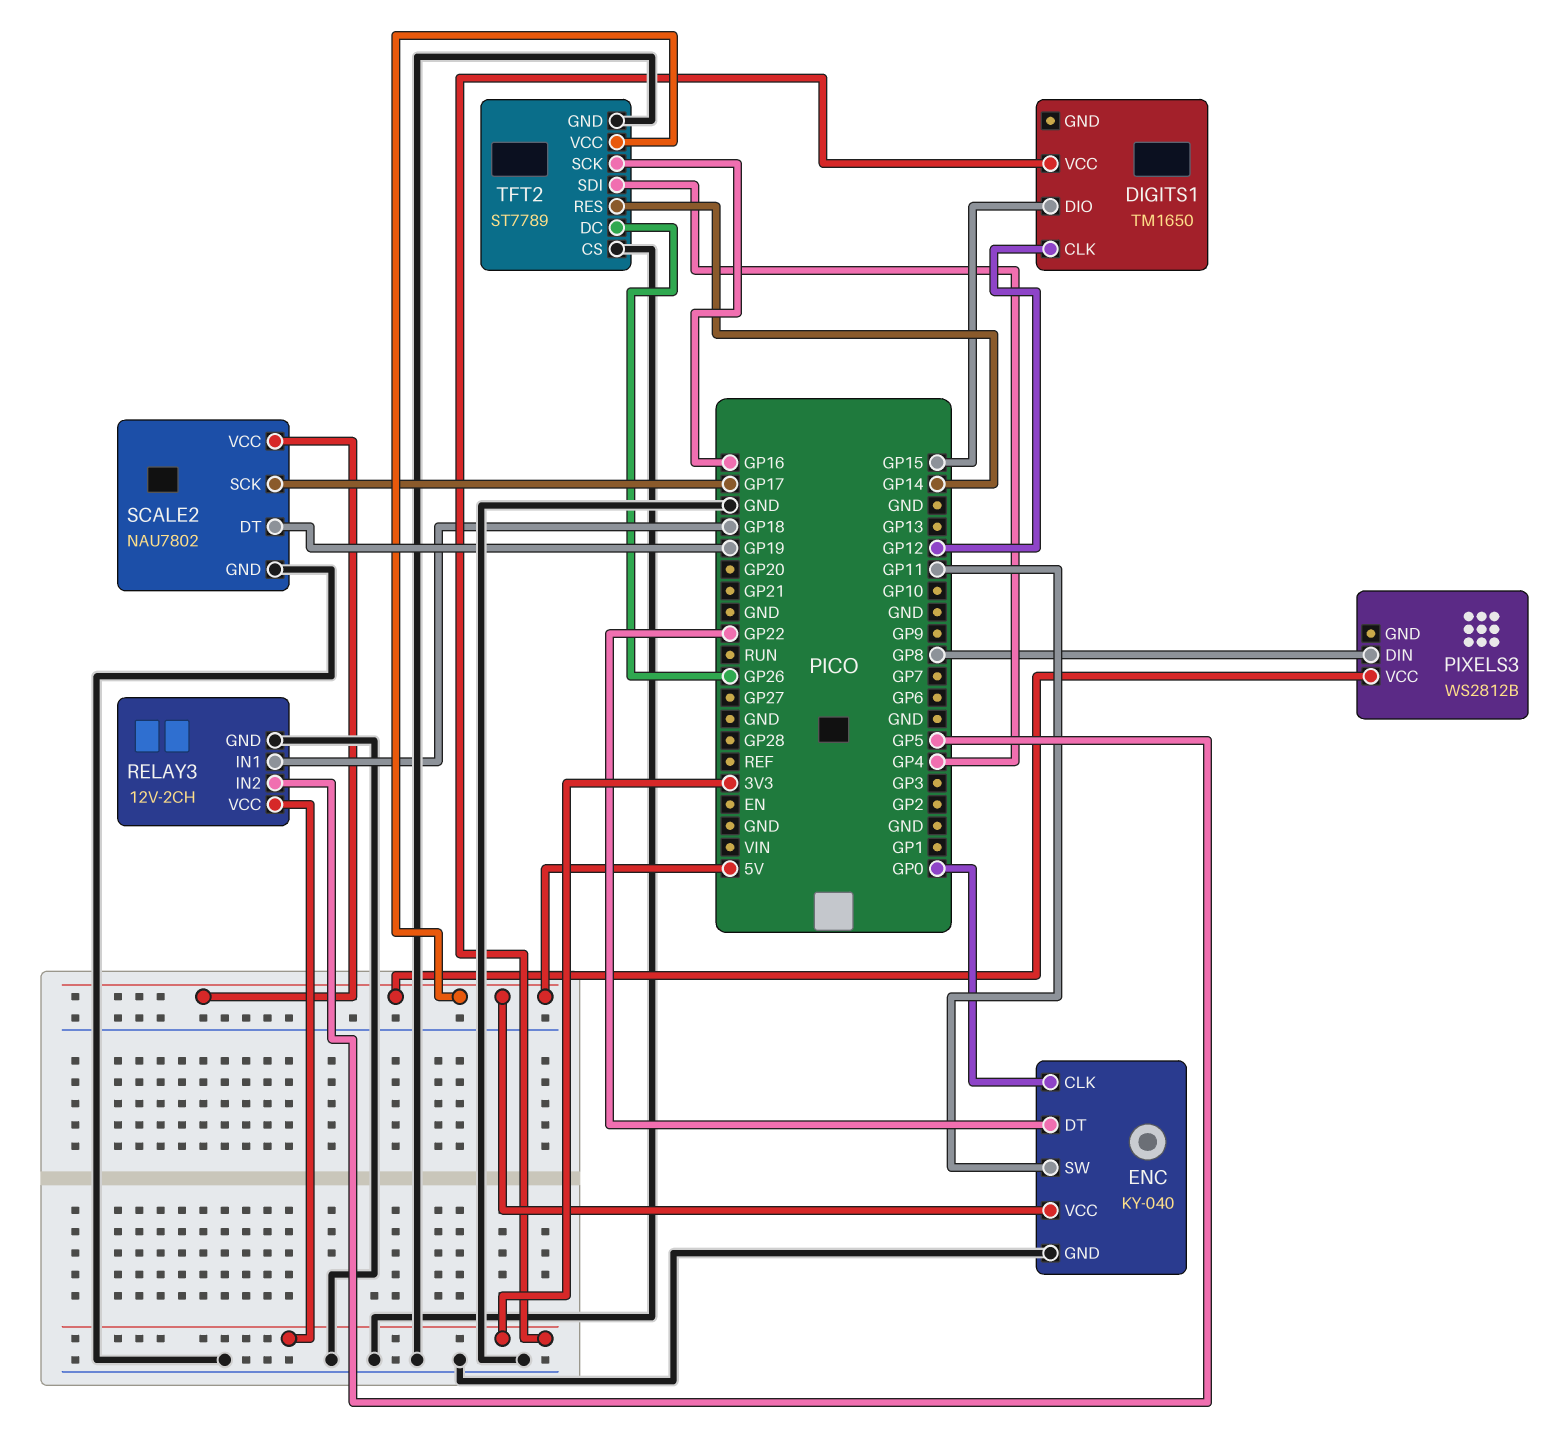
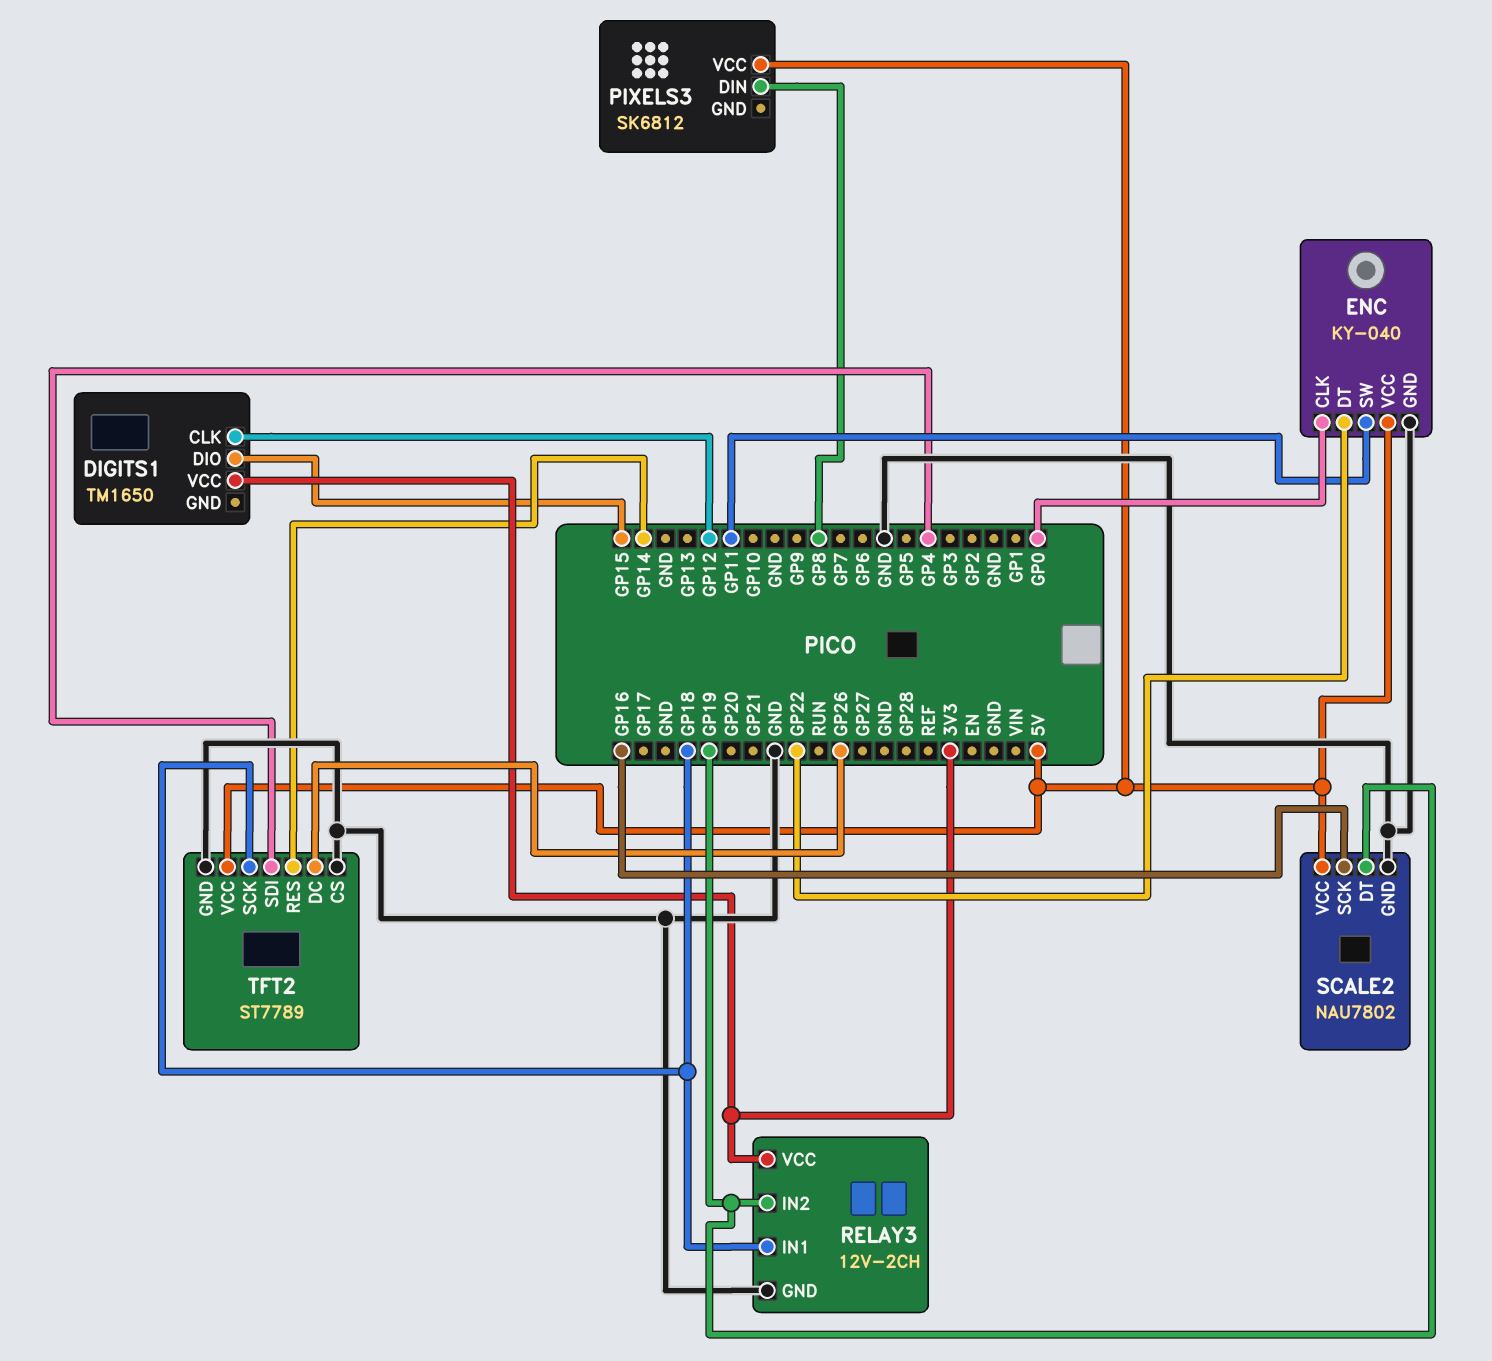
PIXELS3: WS2812B -> SK6812
RELAY3 pin IN2: GP5 -> GP19
SCALE2 pin SCK: GP17 -> GP16
TFT2 pin SCK: GP16 -> GP18

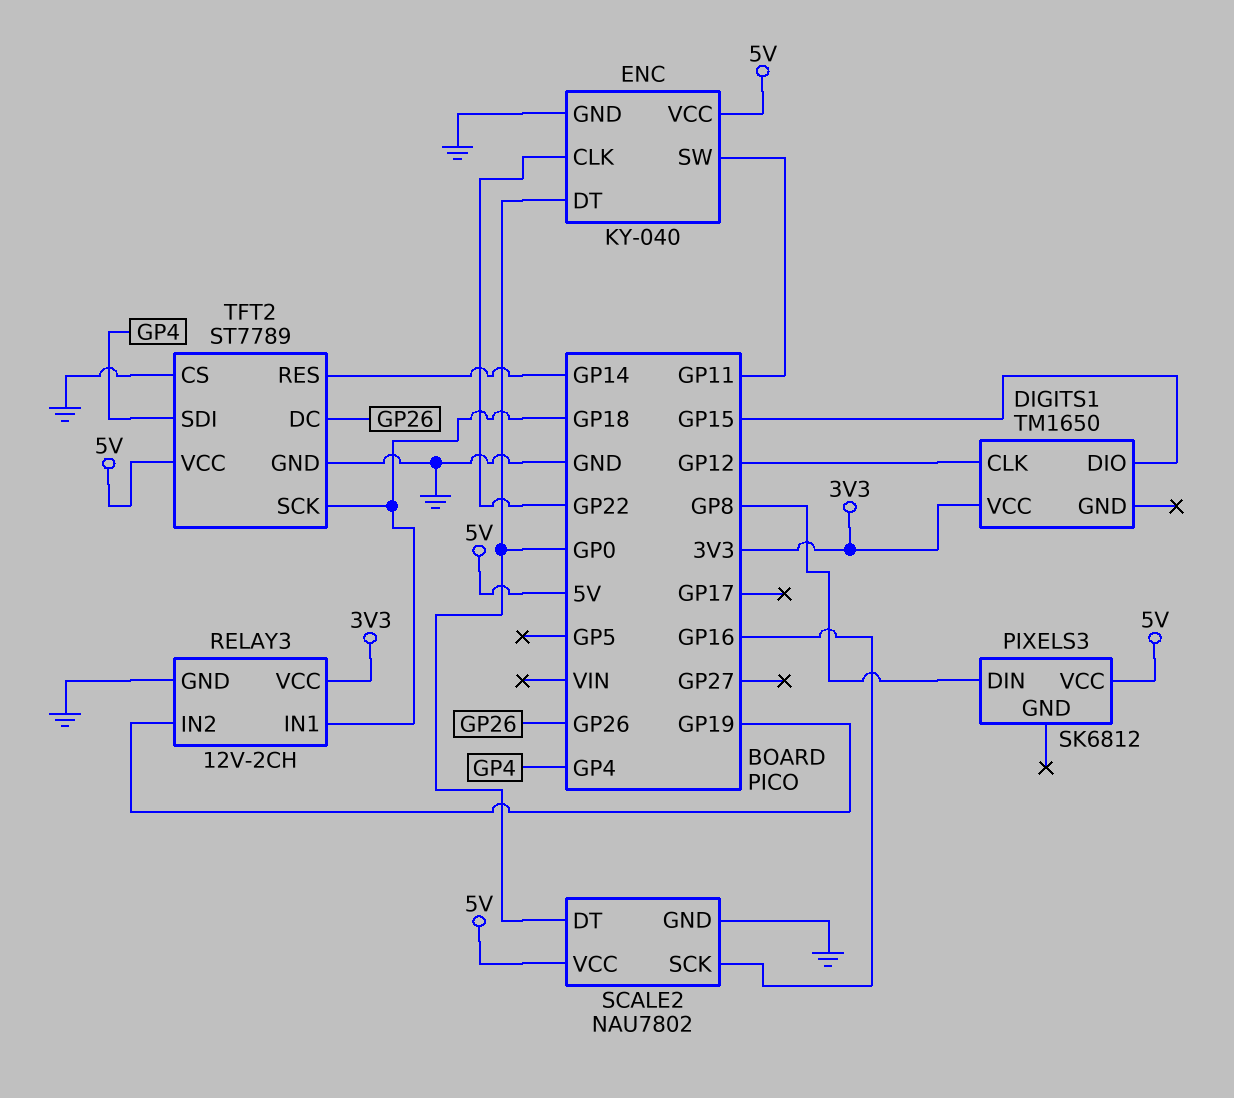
ENC pin CLK: GP0 -> GP22
ENC pin DT: GP22 -> GP0
SCALE2 pin DT: GP19 -> GP0

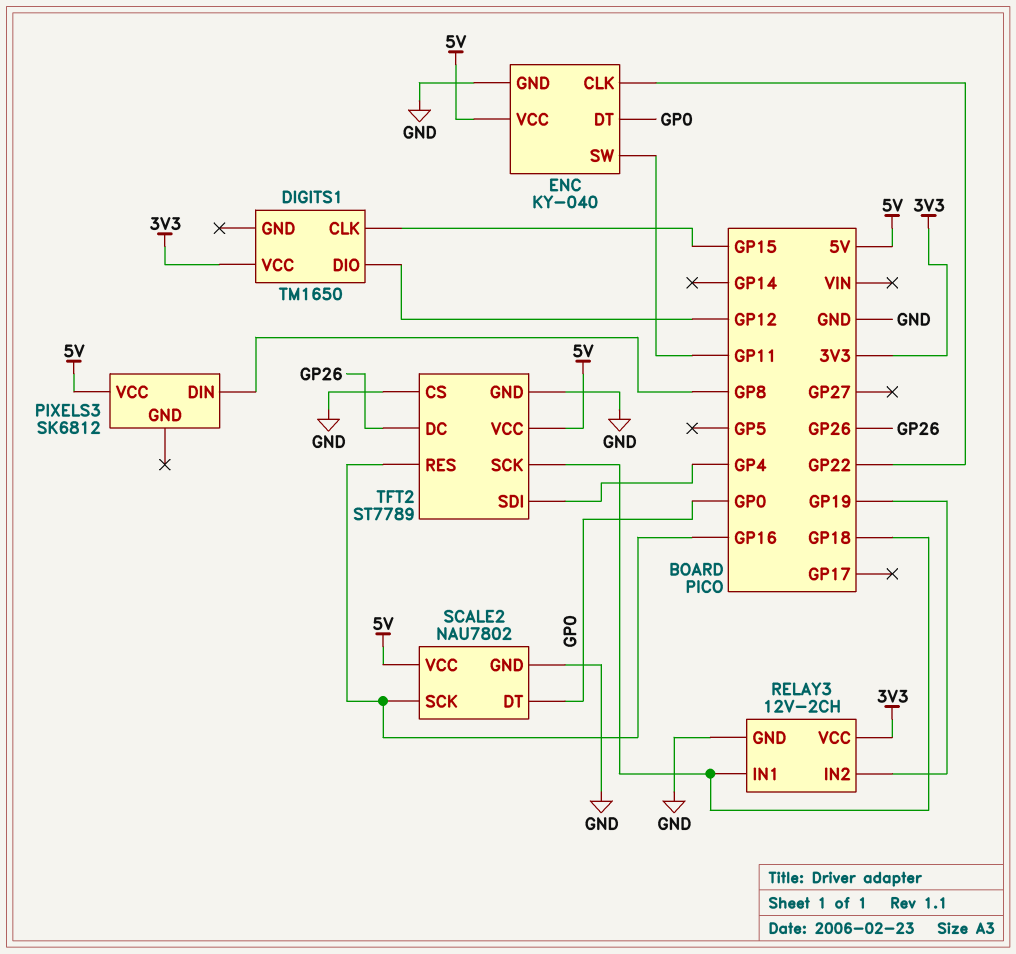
DIGITS1 pin CLK: GP12 -> GP15
DIGITS1 pin DIO: GP15 -> GP12
TFT2 pin RES: GP14 -> GP16

